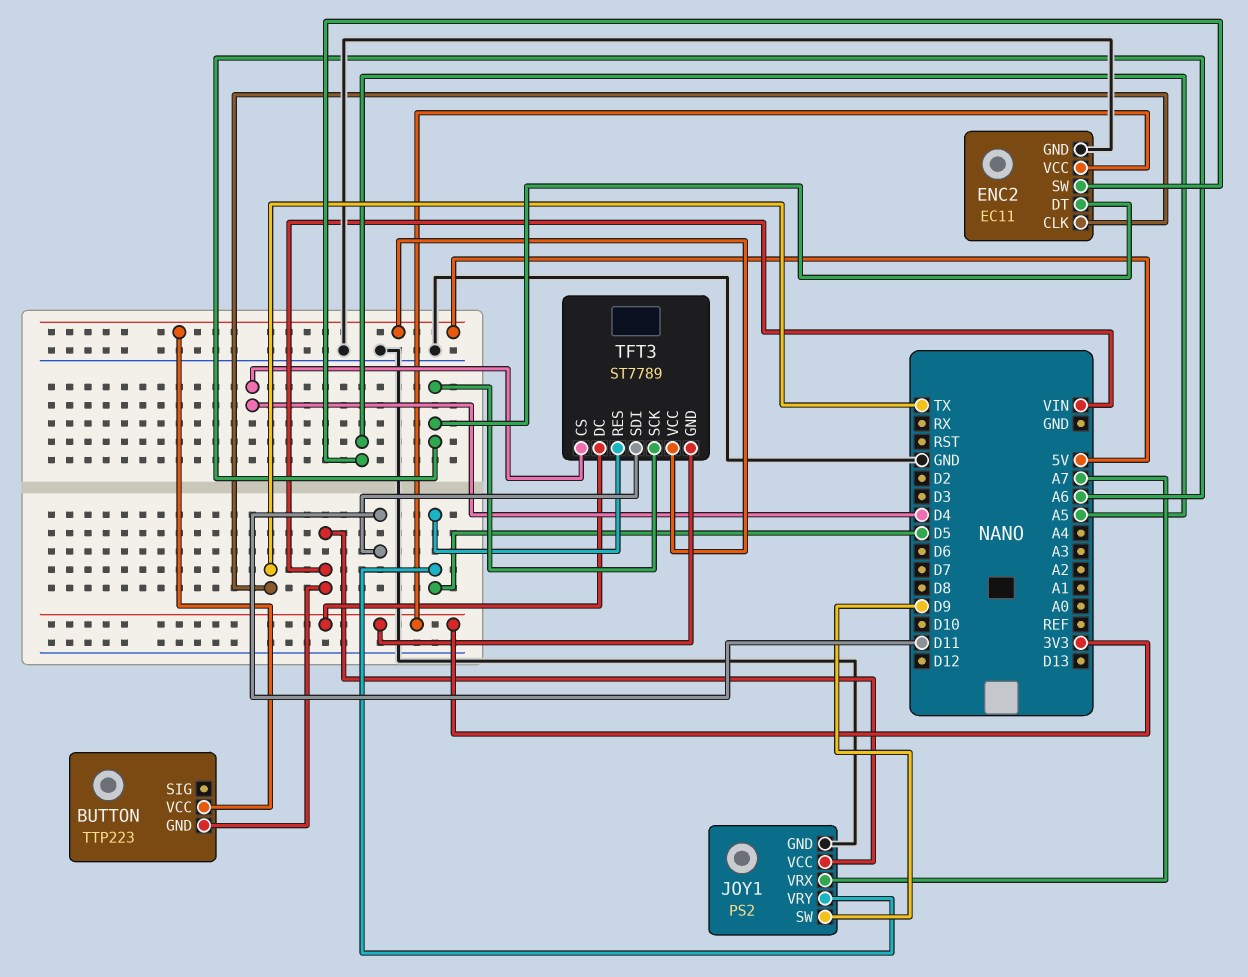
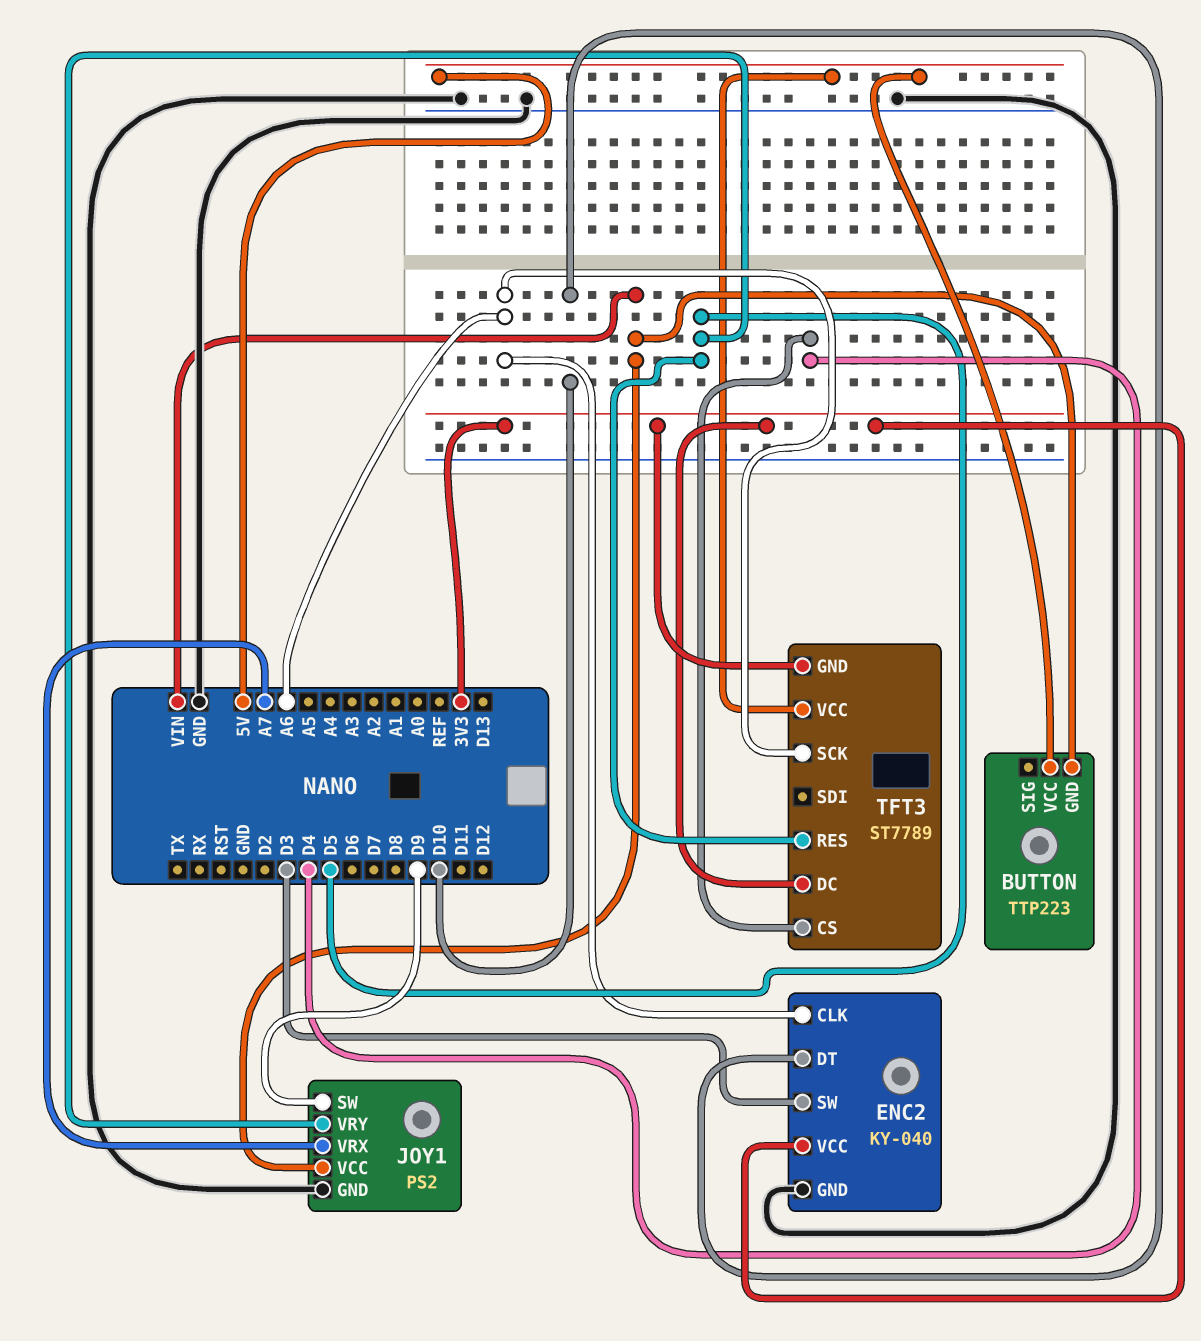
ENC2: EC11 -> KY-040
ENC2 pin CLK: TX -> A6
ENC2 pin DT: A6 -> D10
ENC2 pin SW: A5 -> D3
TFT3 pin SDI: D11 -> none

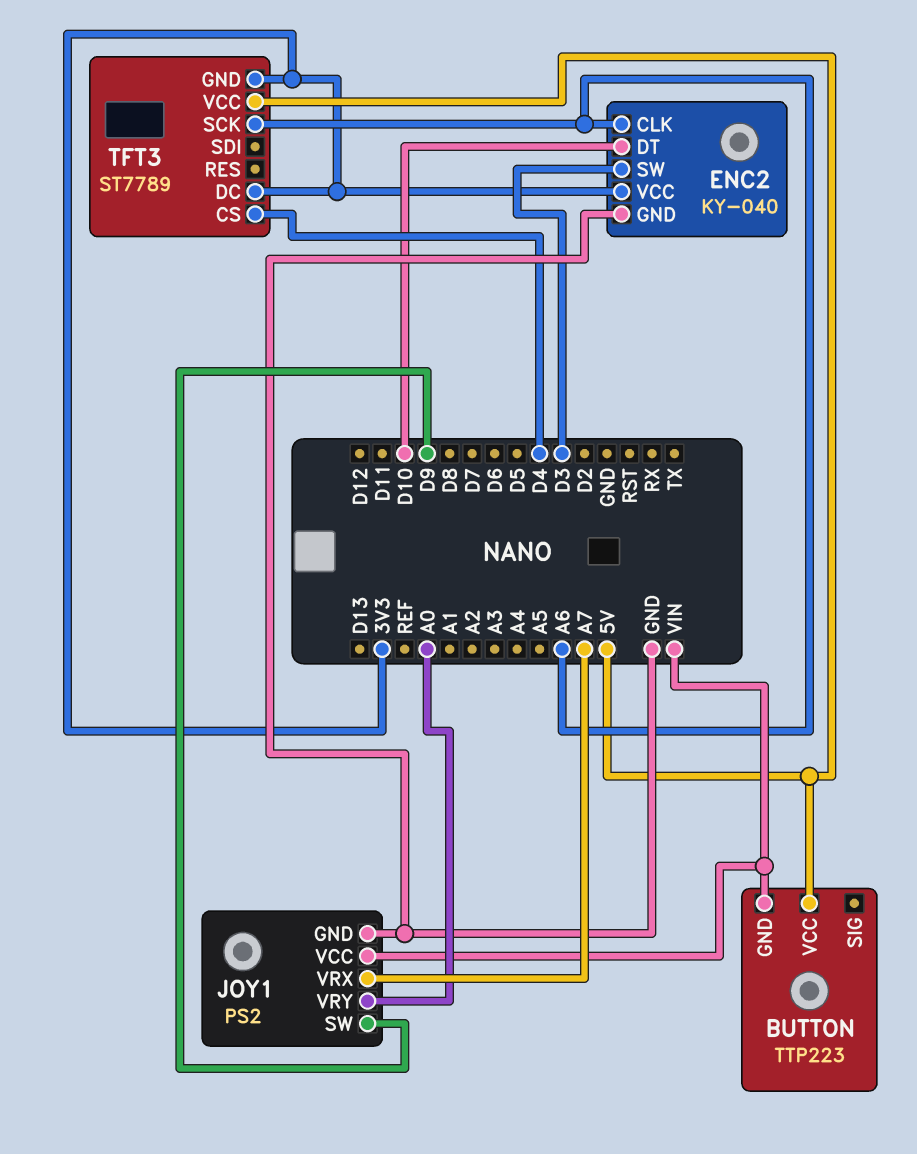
JOY1 pin VRY: D5 -> A0
TFT3 pin RES: D5 -> none

